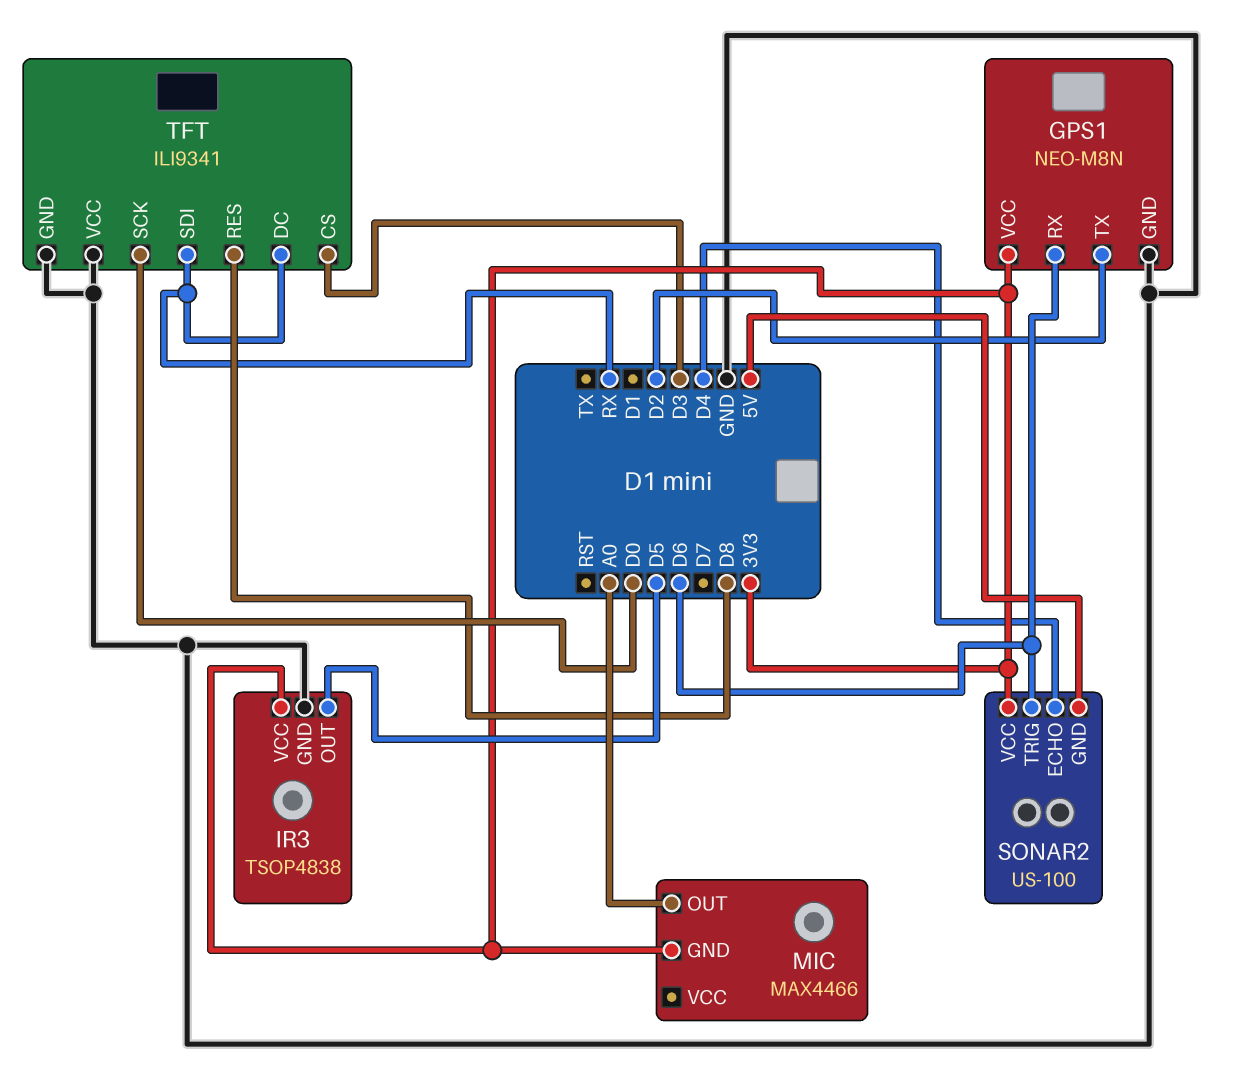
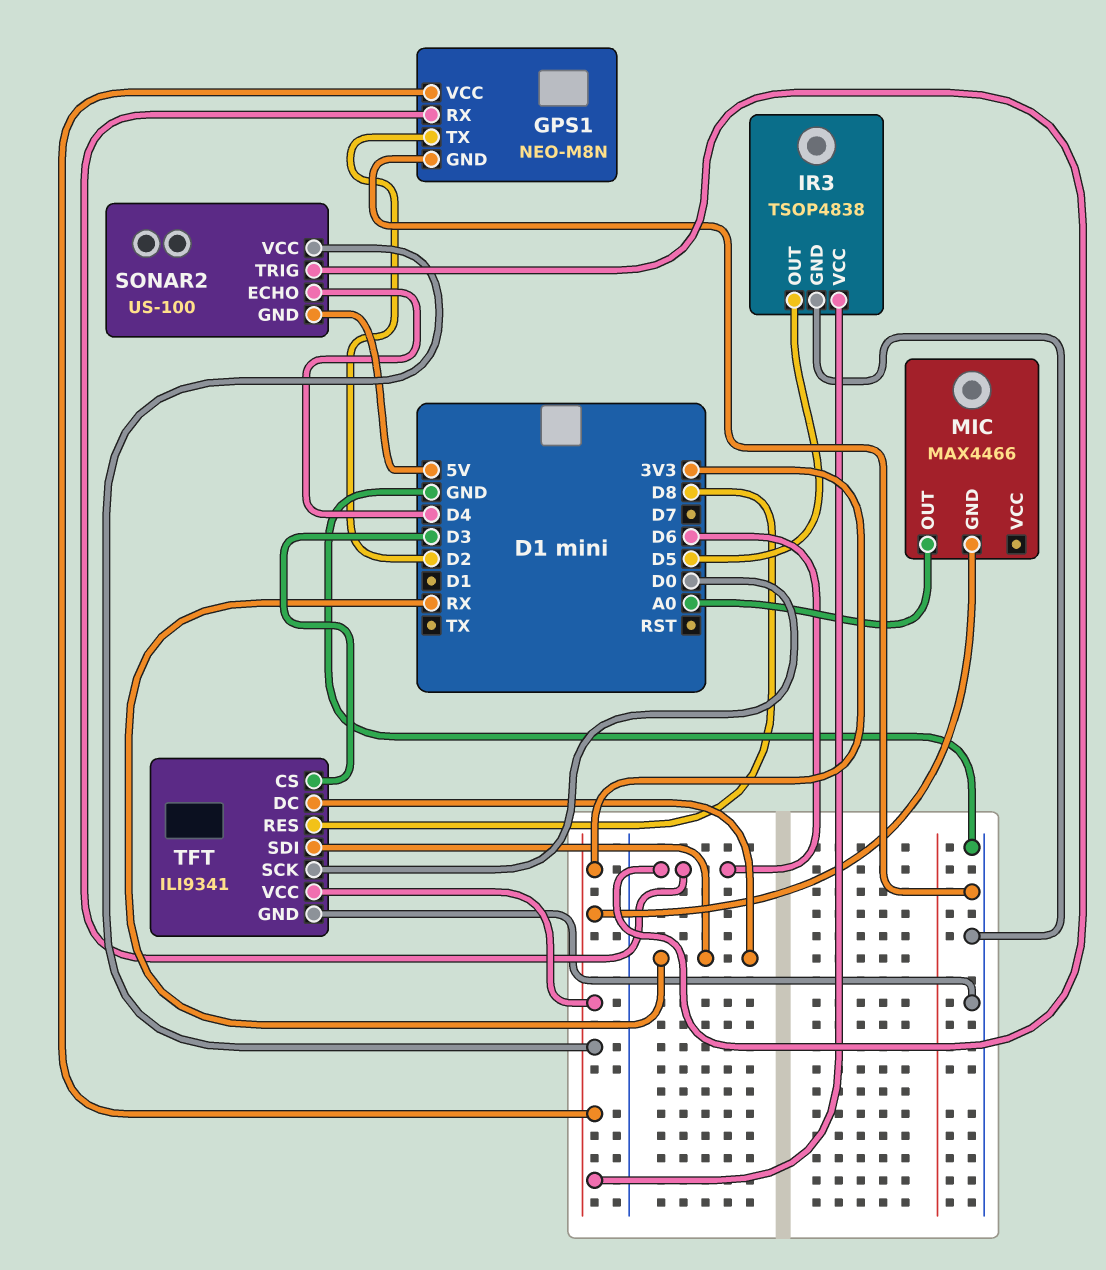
TFT pin VCC: GND -> 3V3

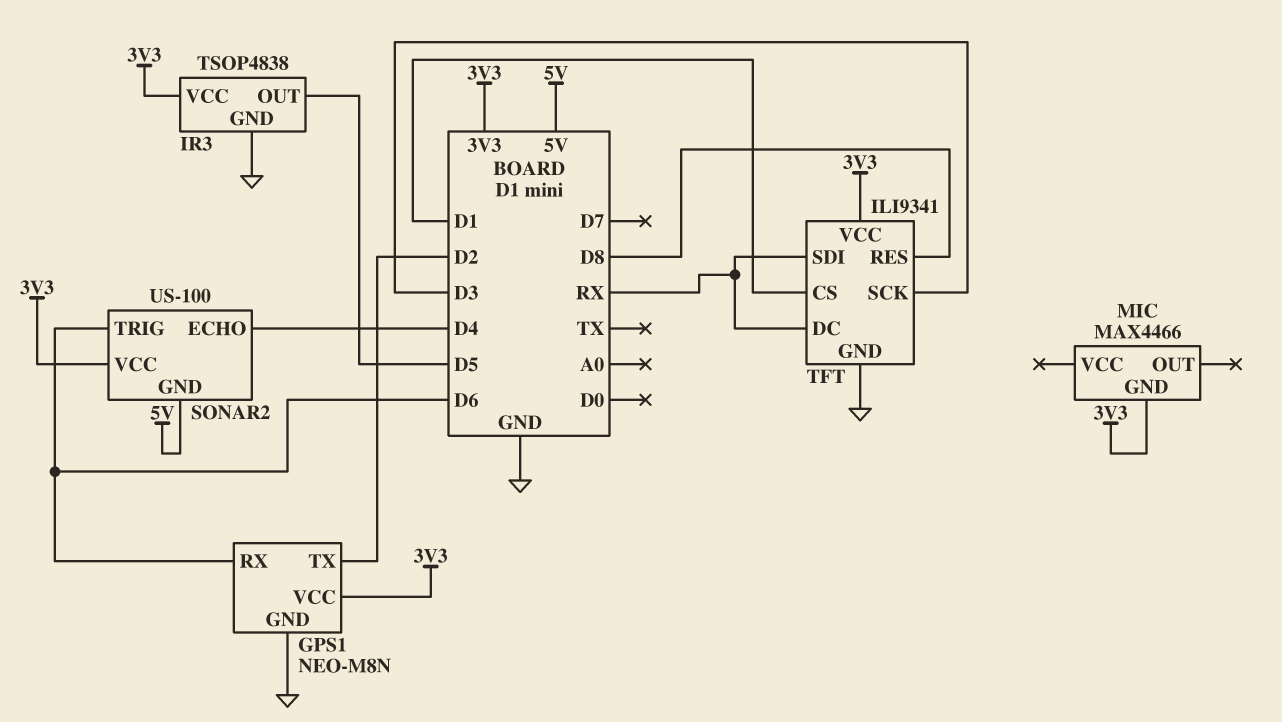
MIC pin OUT: A0 -> none
TFT pin CS: D3 -> D1
TFT pin SCK: D0 -> D3

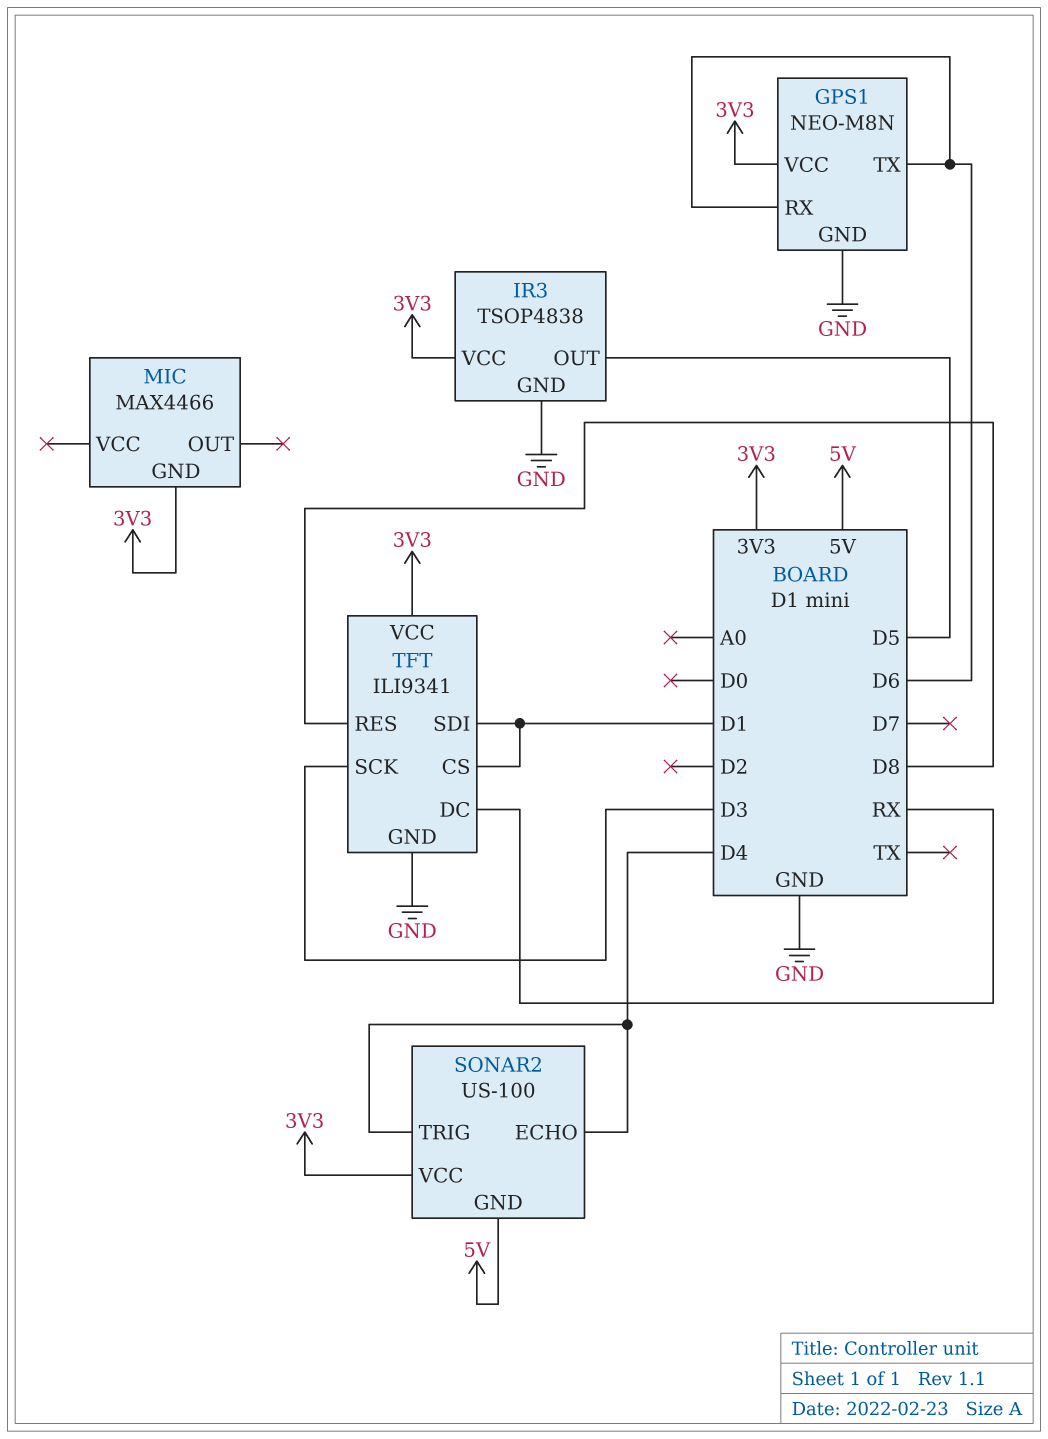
GPS1 pin TX: D2 -> D6
SONAR2 pin TRIG: D6 -> D4
TFT pin SDI: RX -> D1

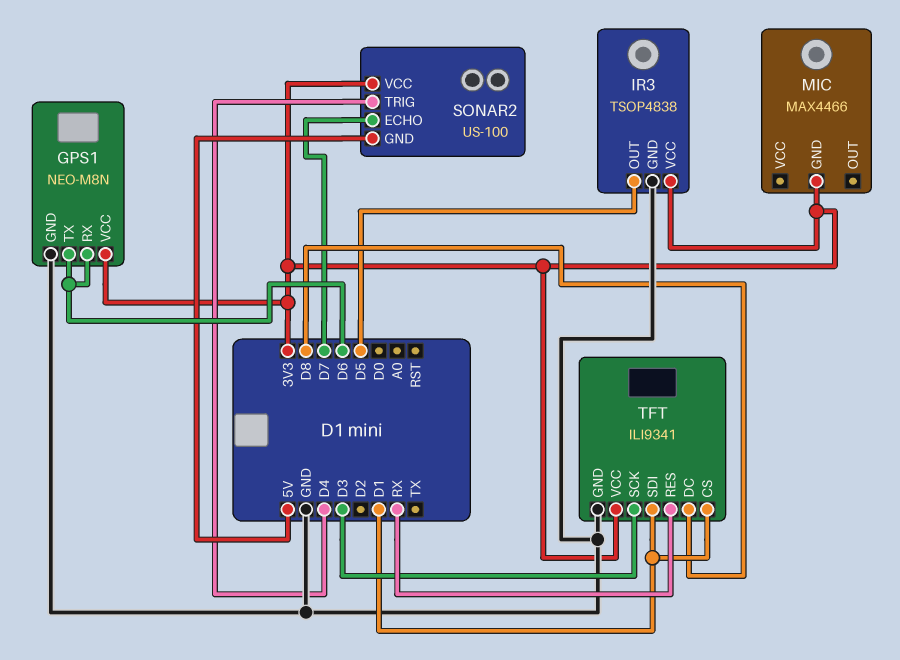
SONAR2 pin ECHO: D4 -> D7
TFT pin DC: RX -> D8
TFT pin RES: D8 -> RX

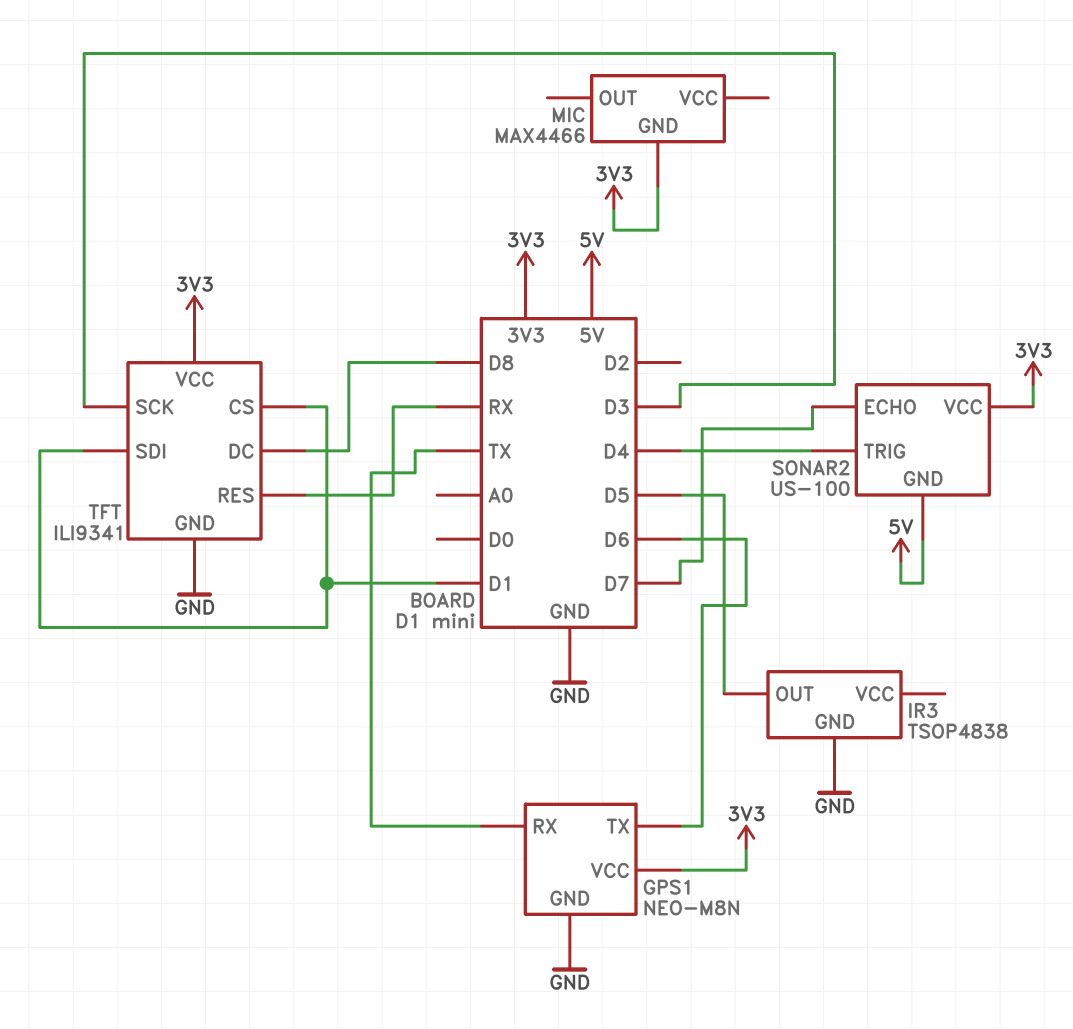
GPS1 pin RX: D6 -> TX
IR3 pin VCC: 3V3 -> none

